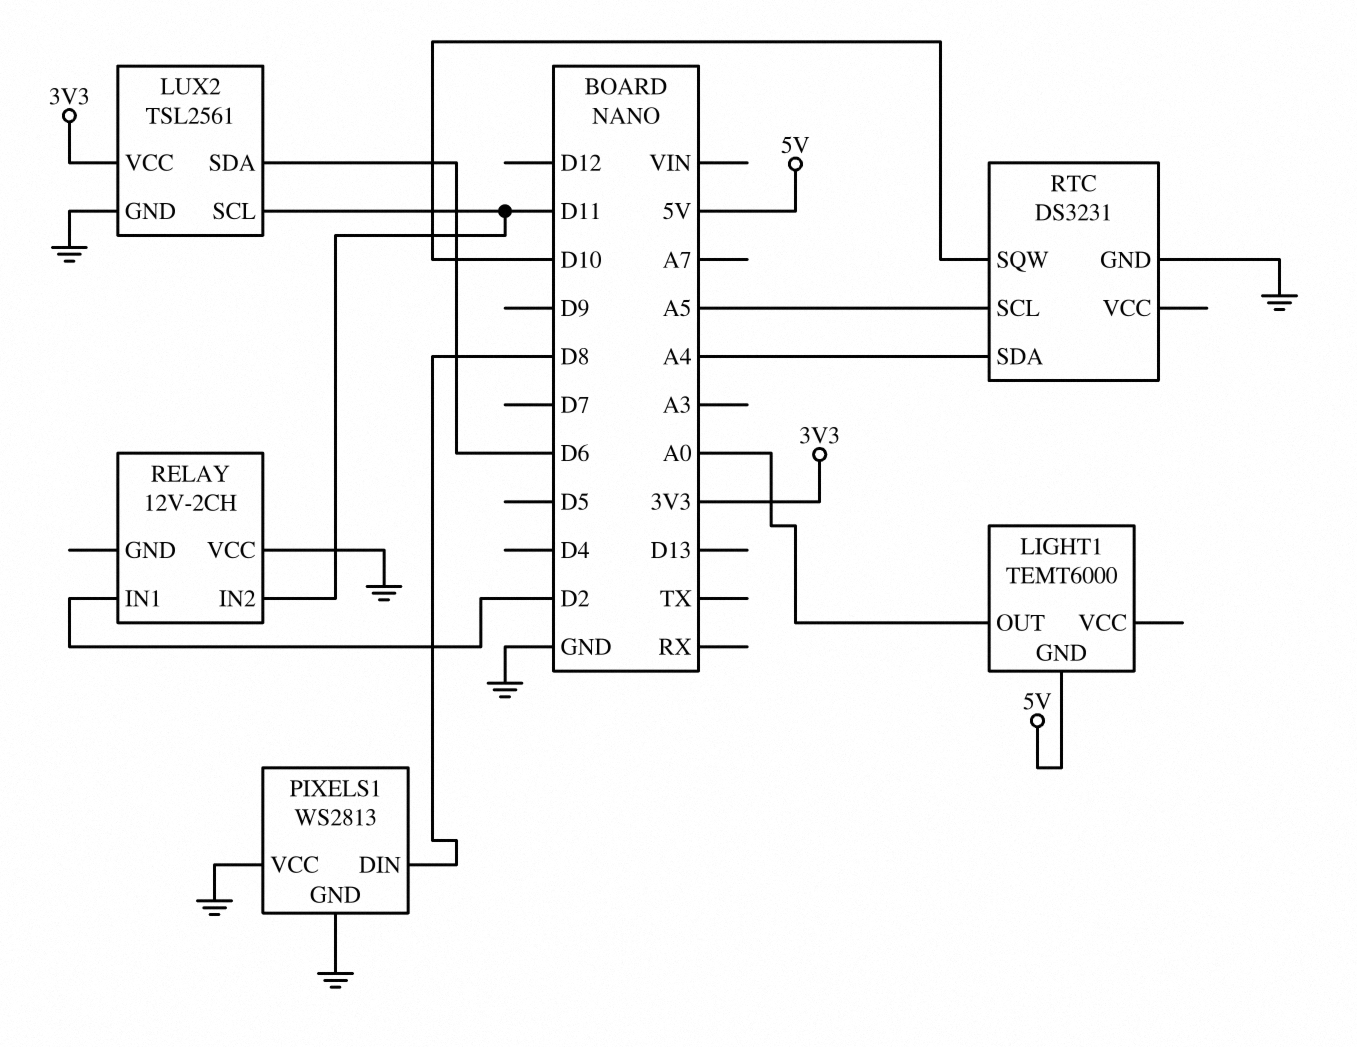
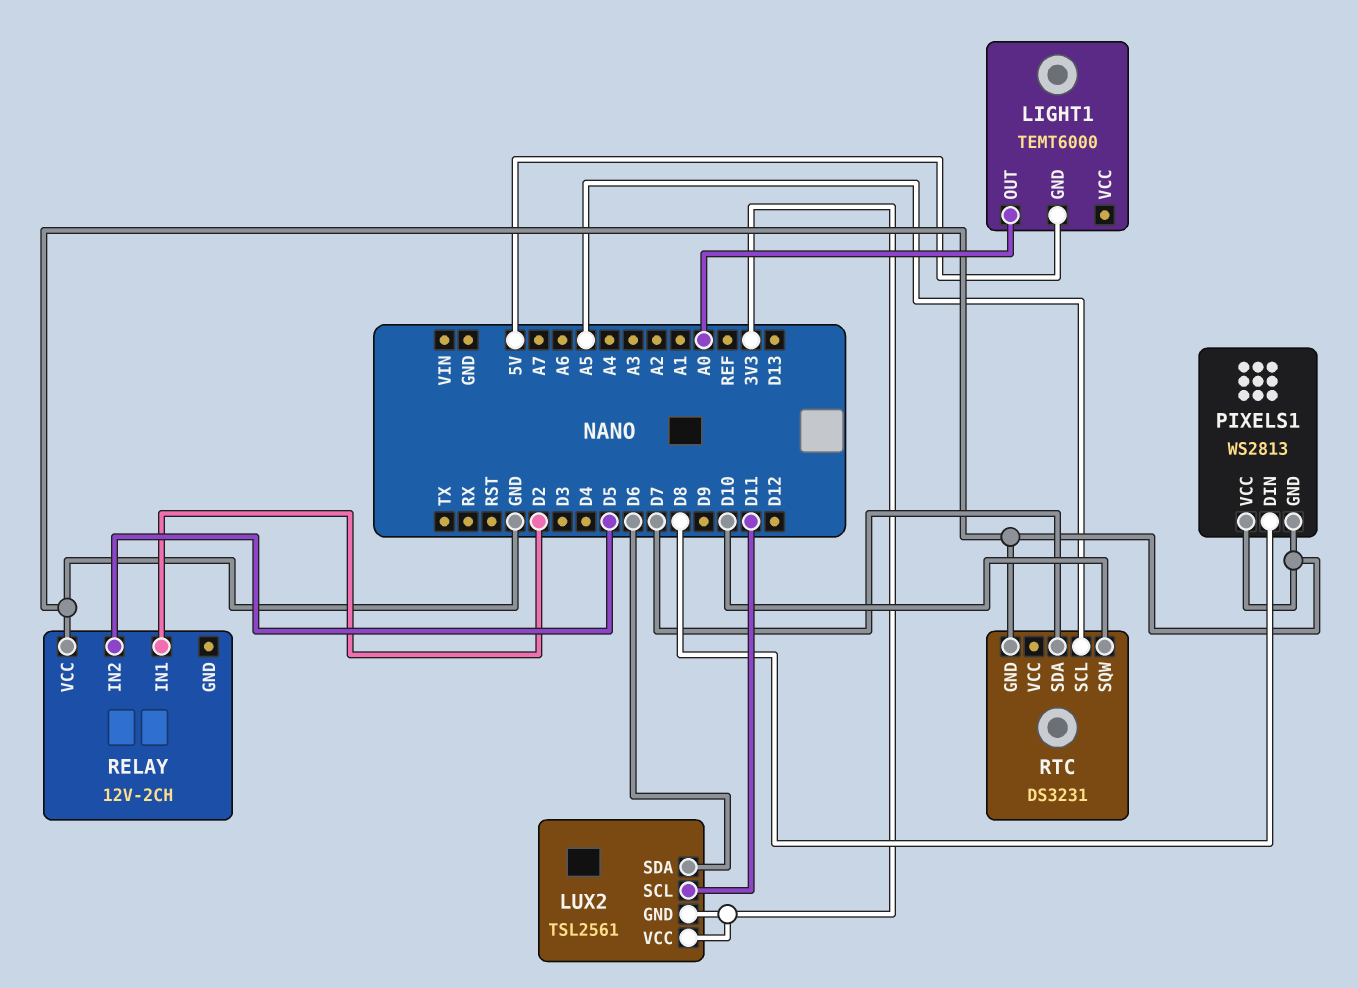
LUX2 pin GND: GND -> 3V3
RELAY pin IN2: D11 -> D5
RTC pin SDA: A4 -> D7

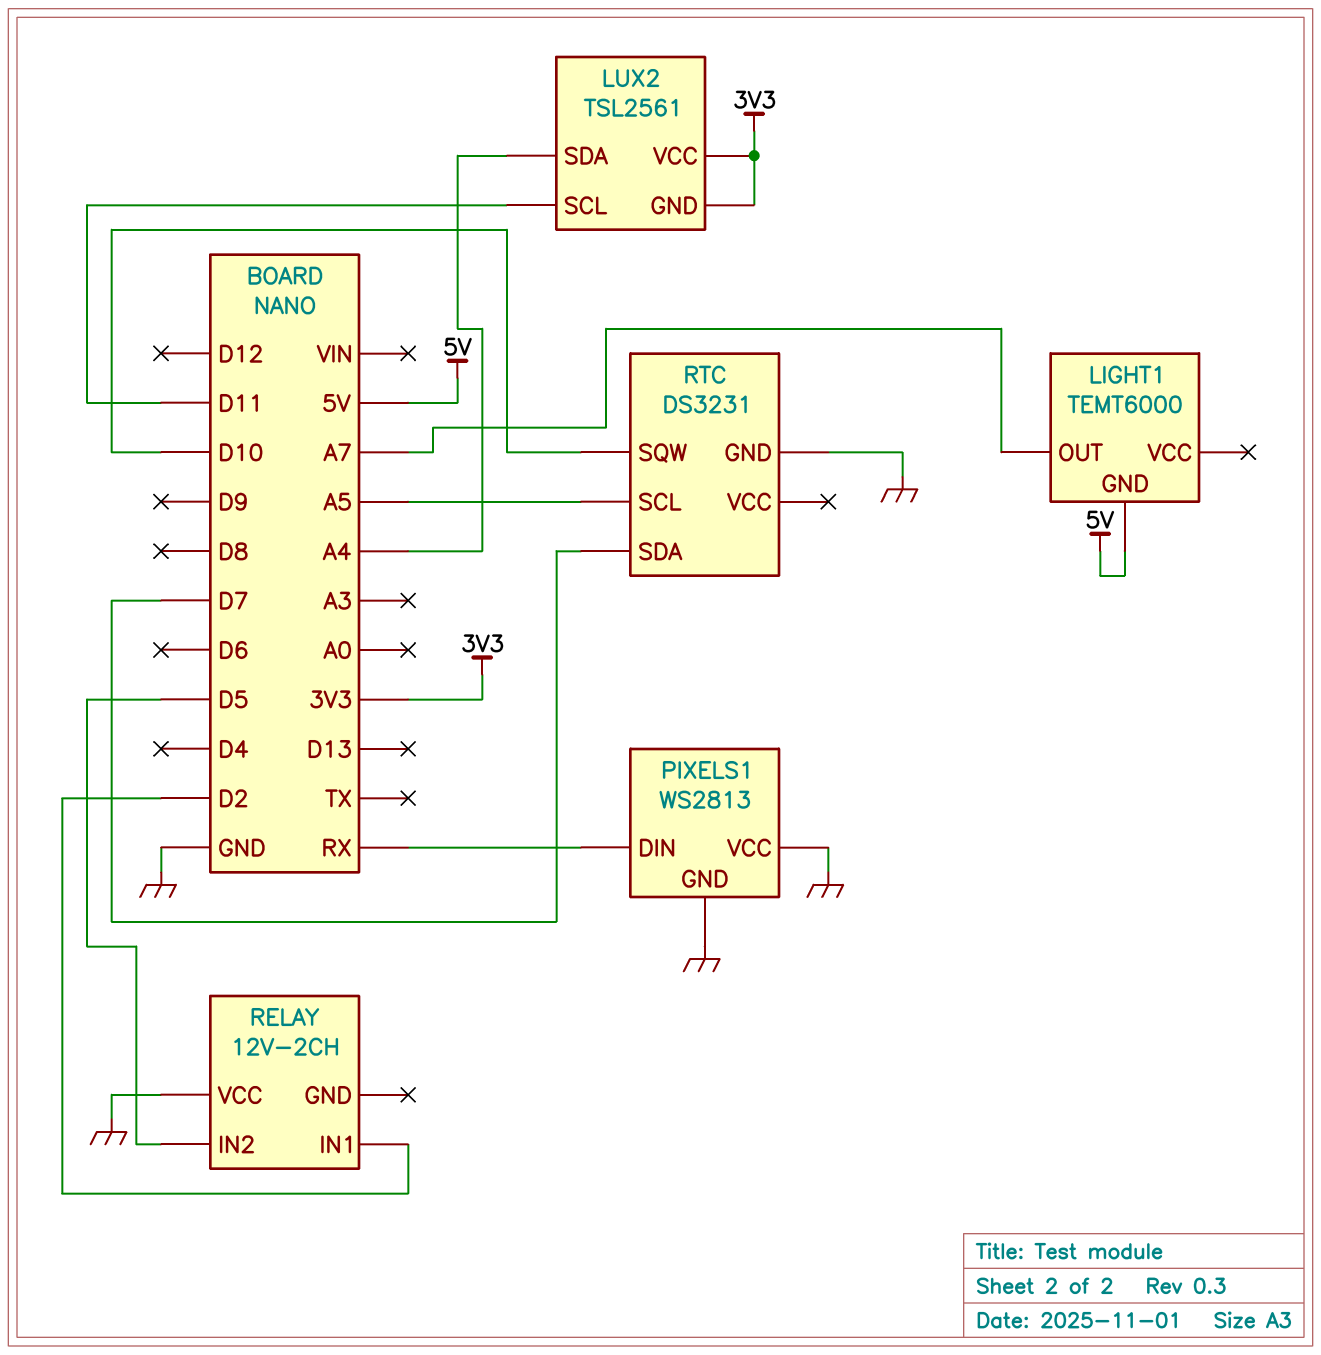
LIGHT1 pin OUT: A0 -> A7
LUX2 pin SDA: D6 -> A4
PIXELS1 pin DIN: D8 -> RX

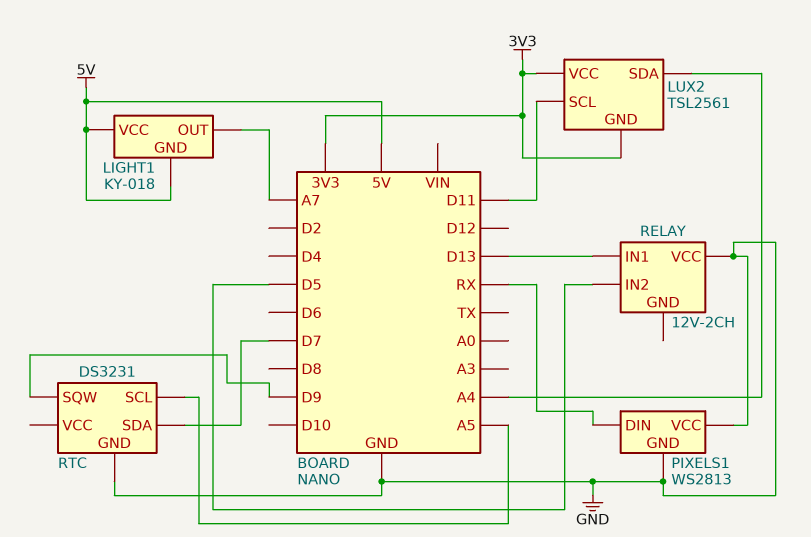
LIGHT1: TEMT6000 -> KY-018
LIGHT1 pin VCC: none -> 5V
RELAY pin IN1: D2 -> D13
RTC pin SQW: D10 -> D9

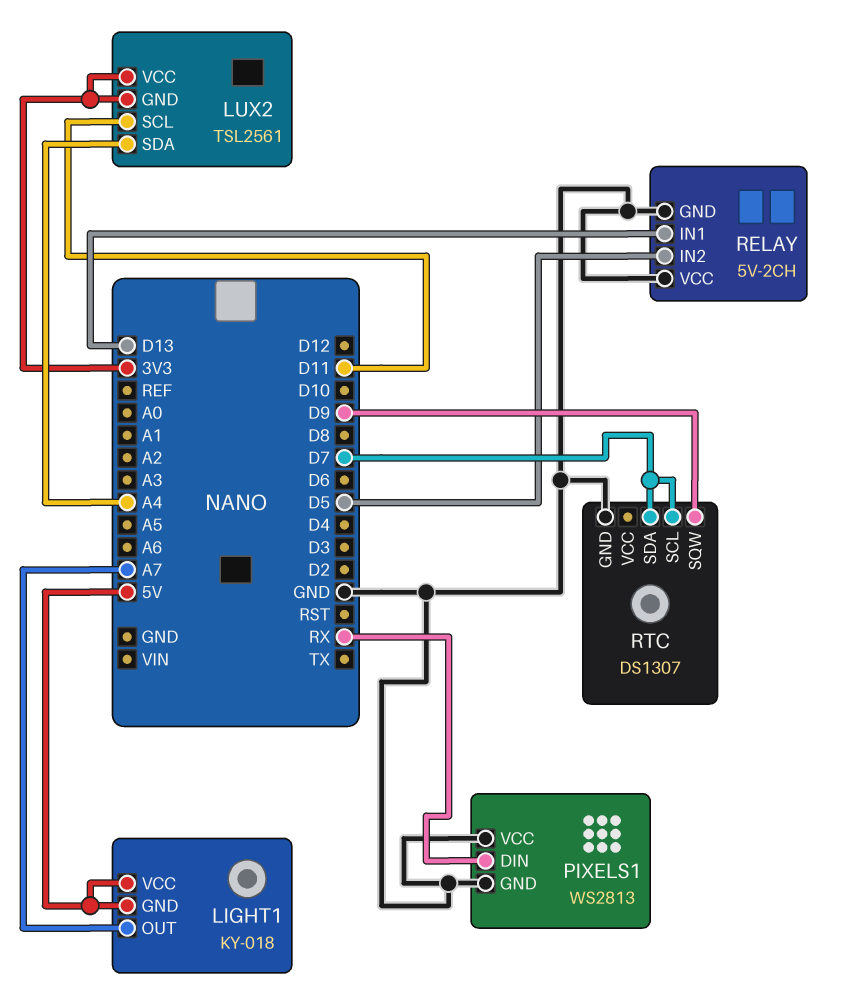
RELAY: 12V-2CH -> 5V-2CH
RELAY pin GND: none -> GND
RTC: DS3231 -> DS1307
RTC pin SCL: A5 -> D7

